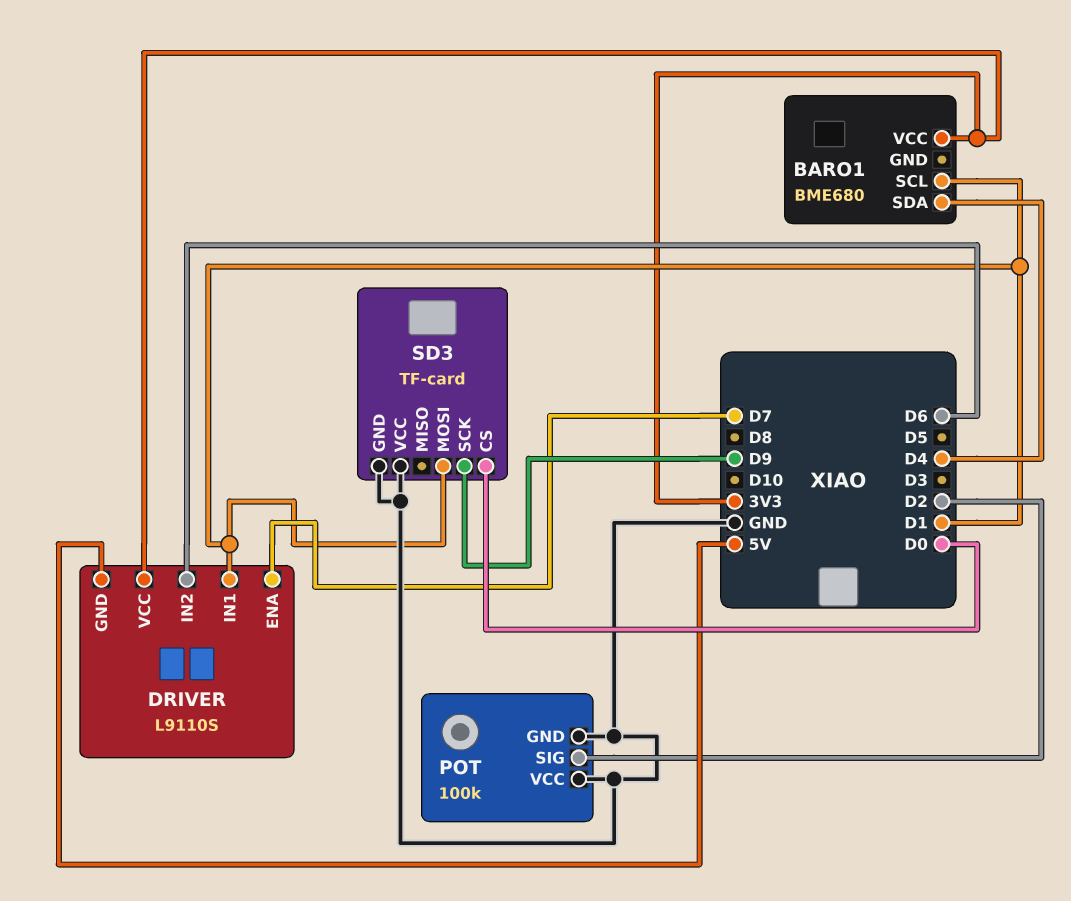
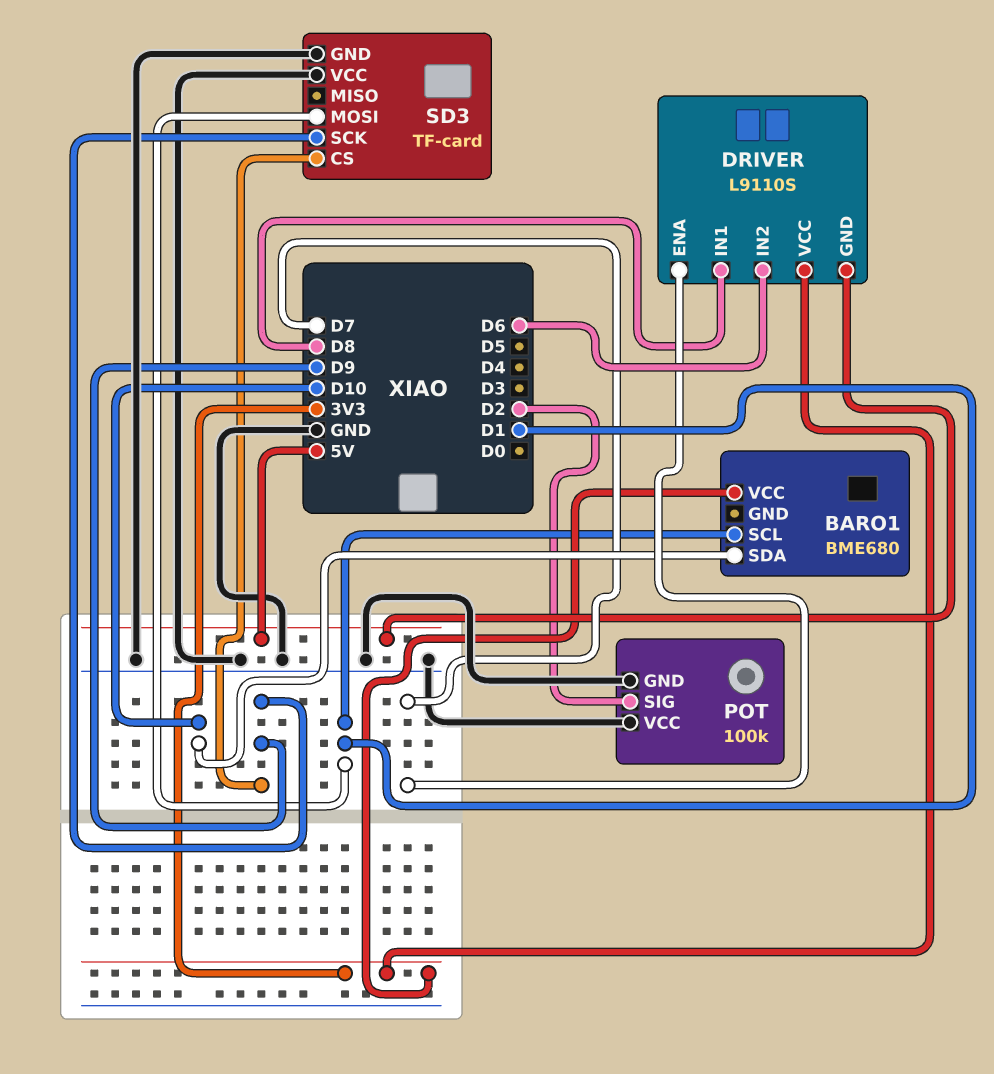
BARO1 pin SDA: D4 -> D10
DRIVER pin IN1: D1 -> D8
SD3 pin CS: D0 -> D9

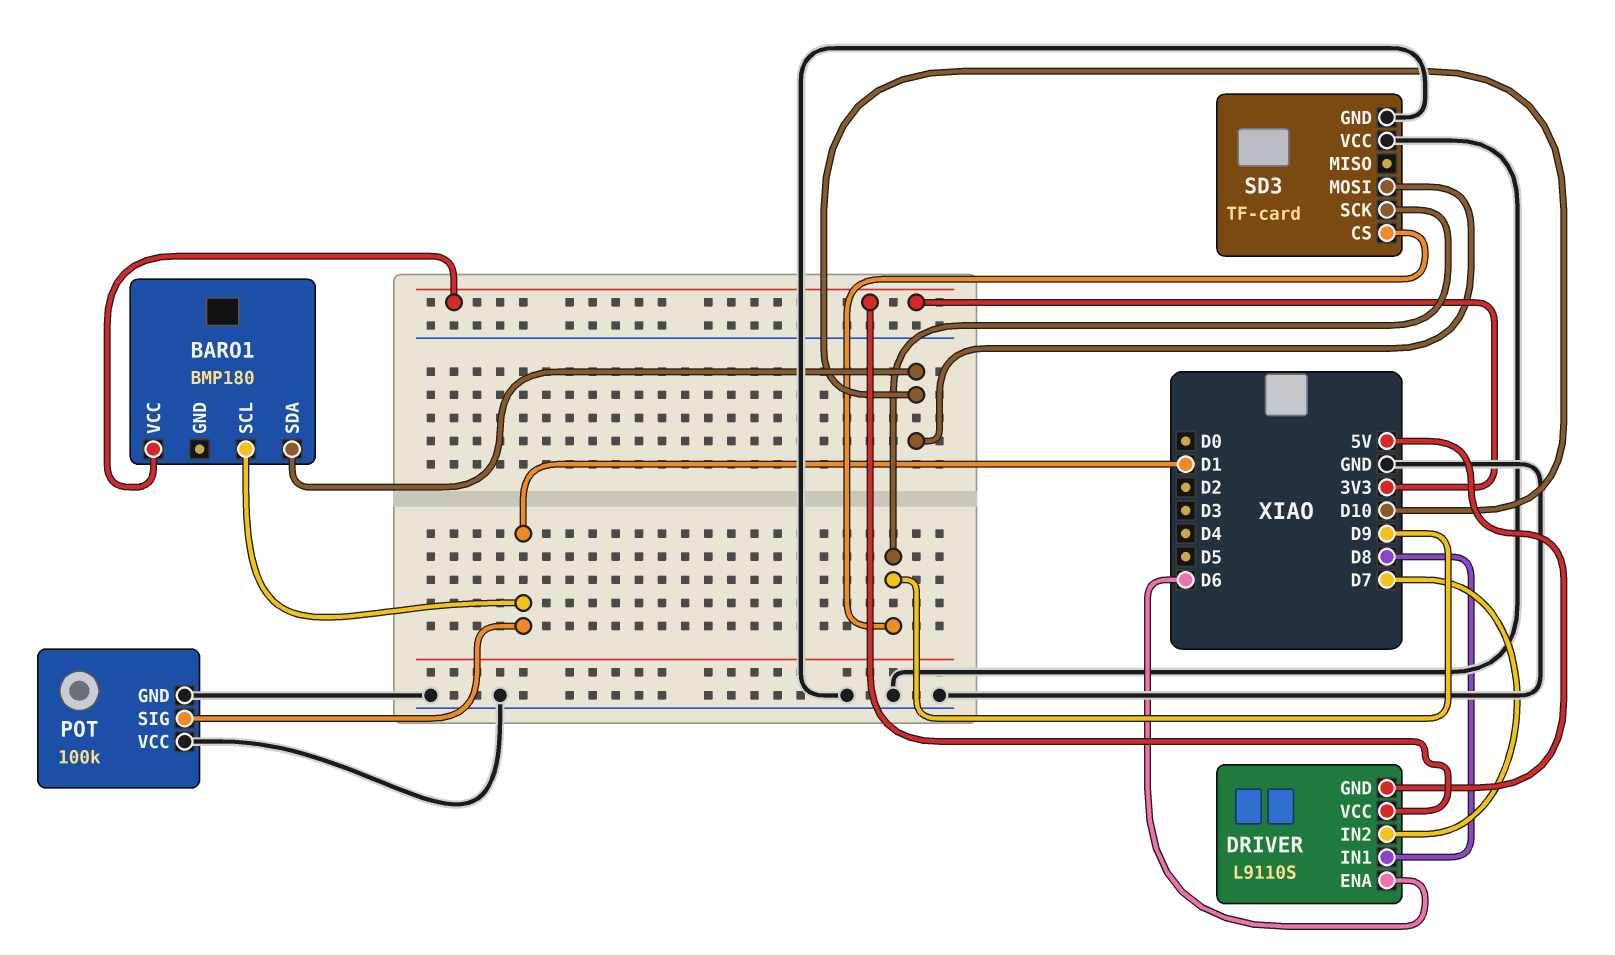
BARO1: BME680 -> BMP180
DRIVER pin ENA: D7 -> D6
DRIVER pin IN2: D6 -> D7
POT pin SIG: D2 -> D1
SD3 pin MOSI: D1 -> D10

